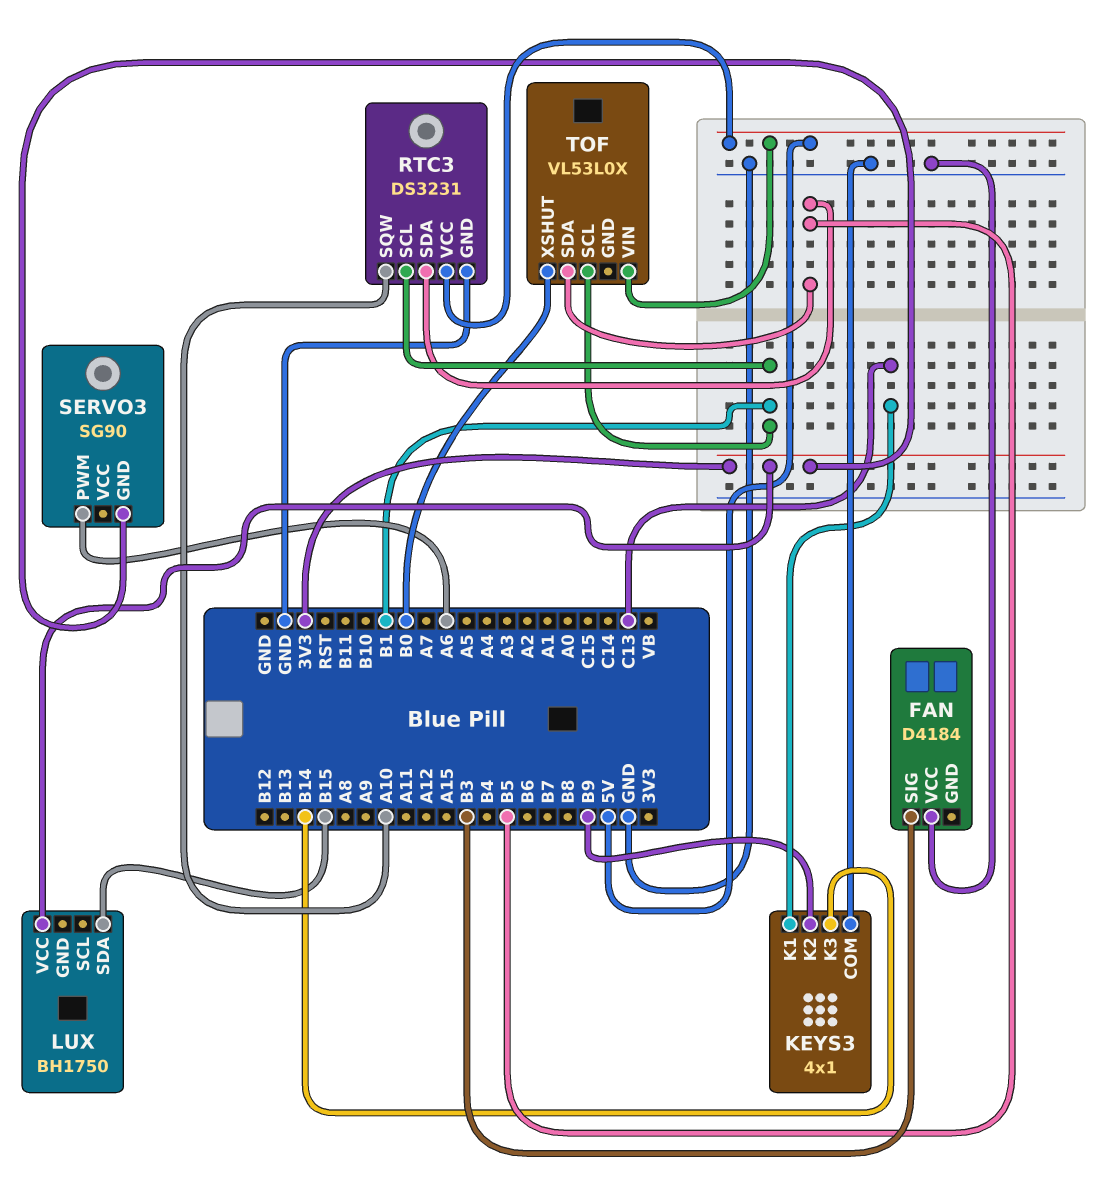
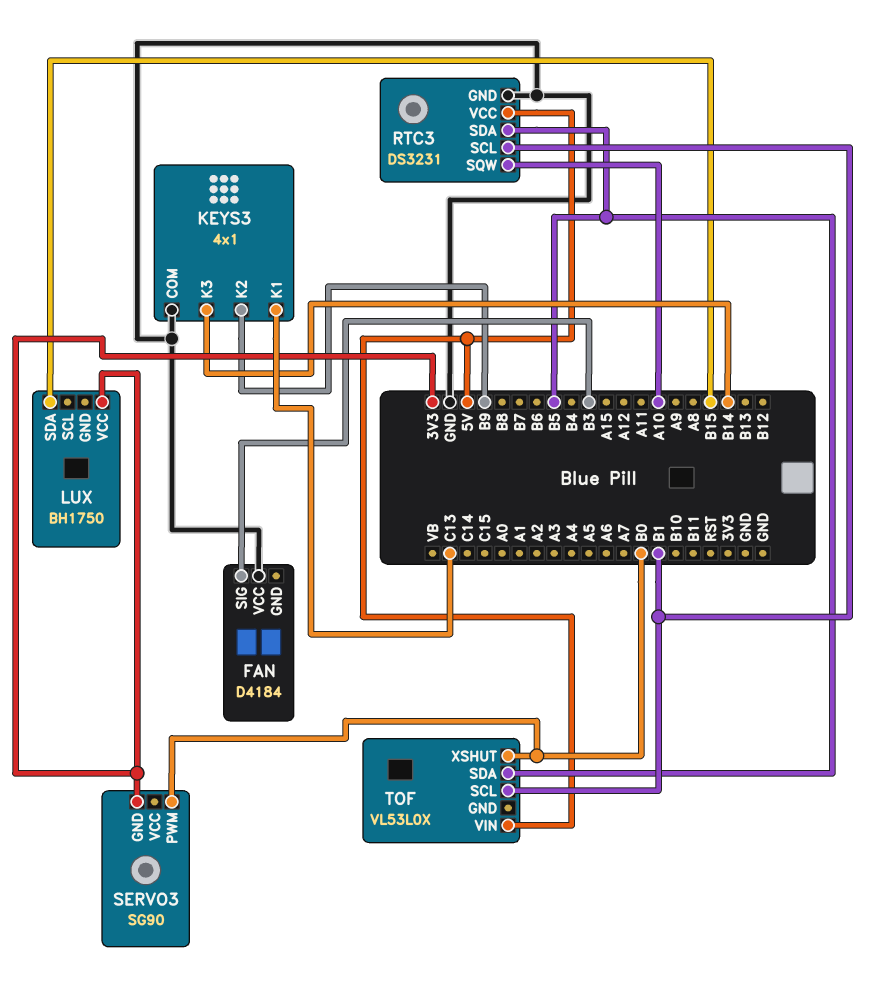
SERVO3 pin PWM: A6 -> B0

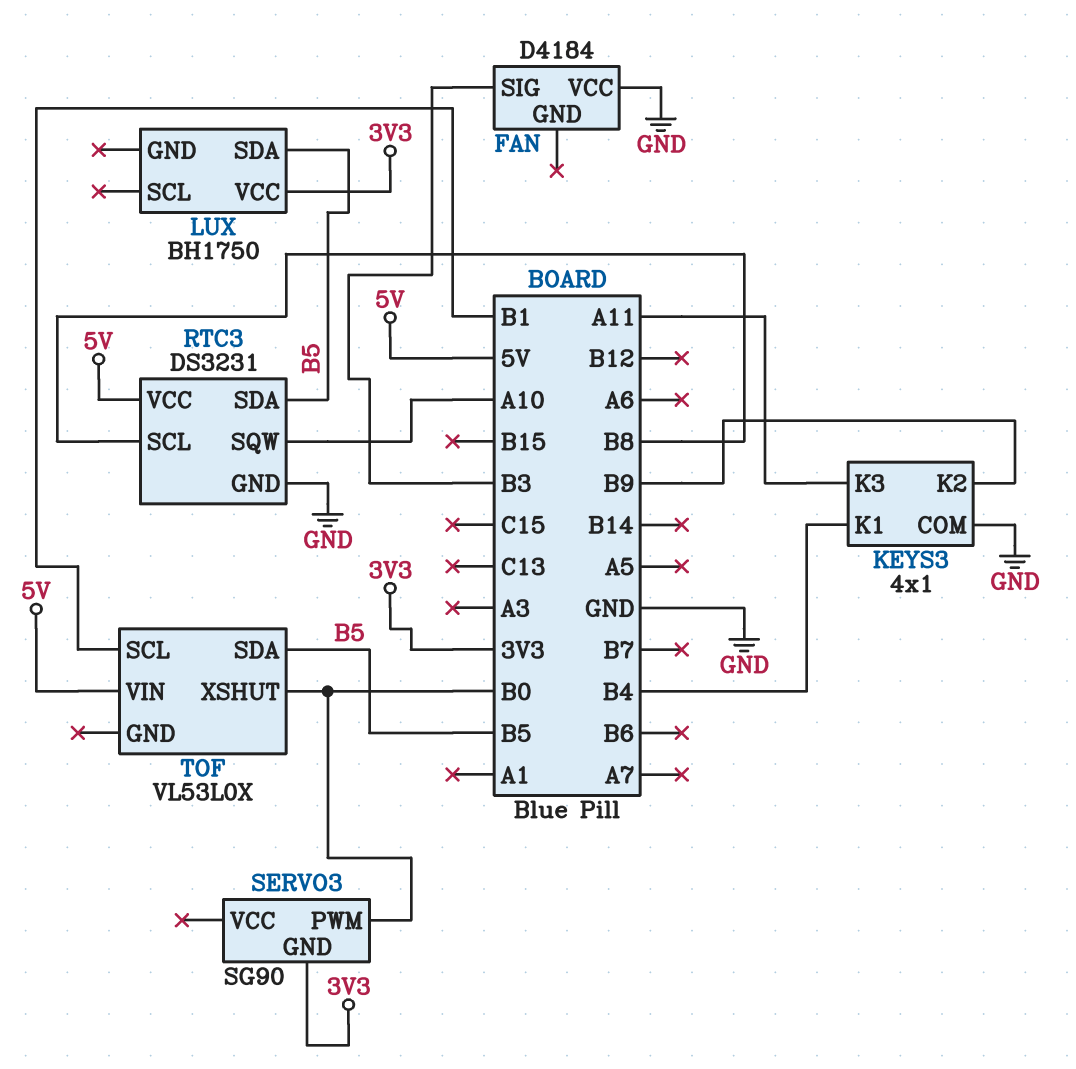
KEYS3 pin K1: C13 -> B4
KEYS3 pin K3: B14 -> A11
LUX pin SDA: B15 -> B5
RTC3 pin SCL: B1 -> B8

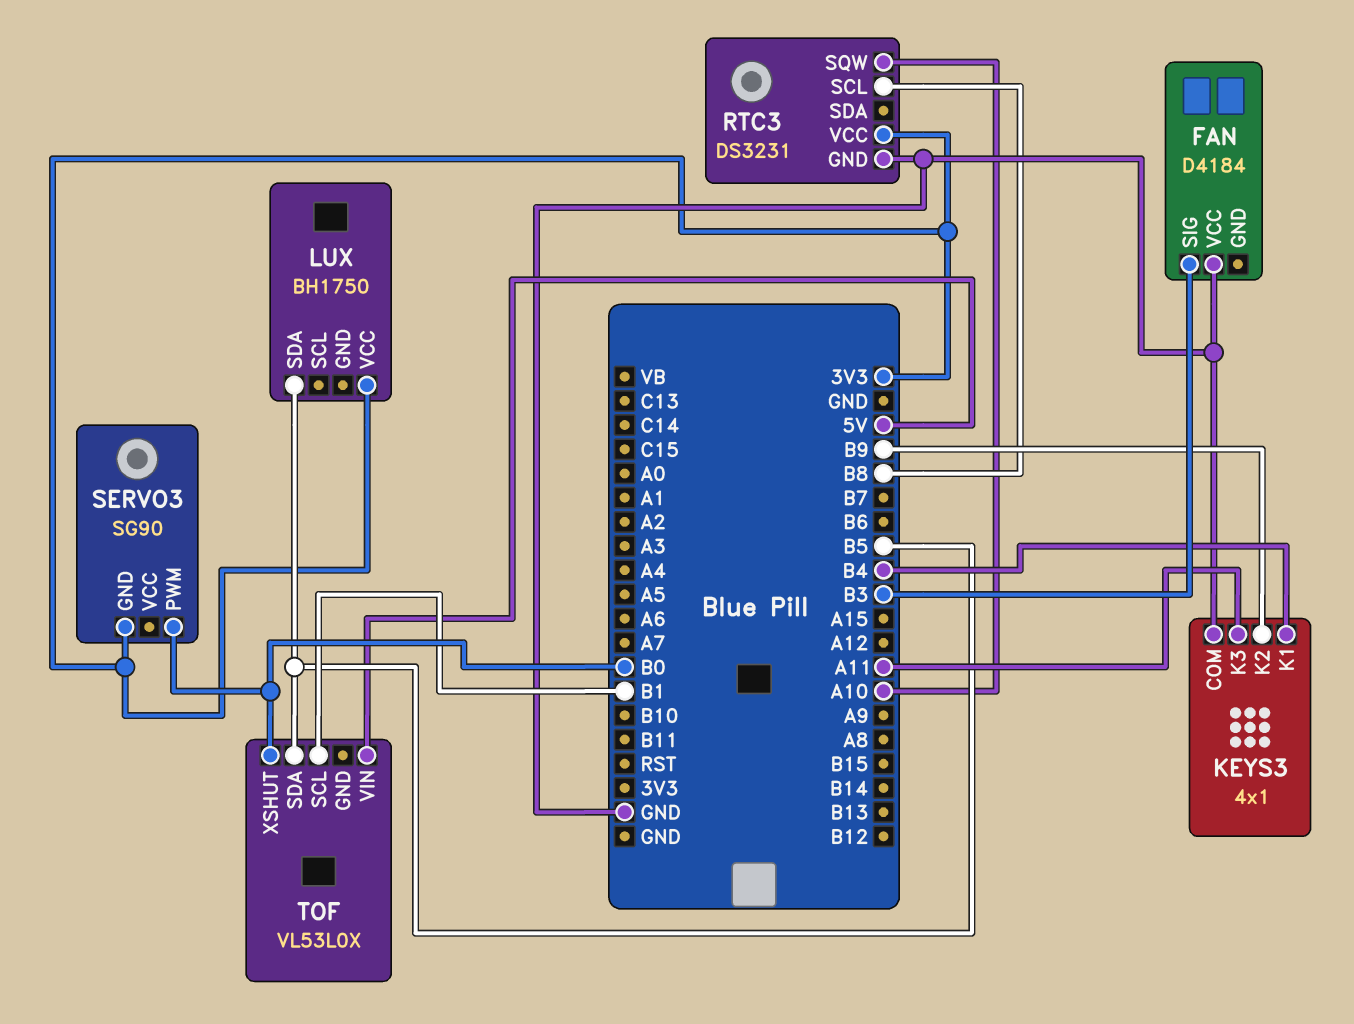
RTC3 pin SDA: B5 -> none
RTC3 pin VCC: 5V -> 3V3

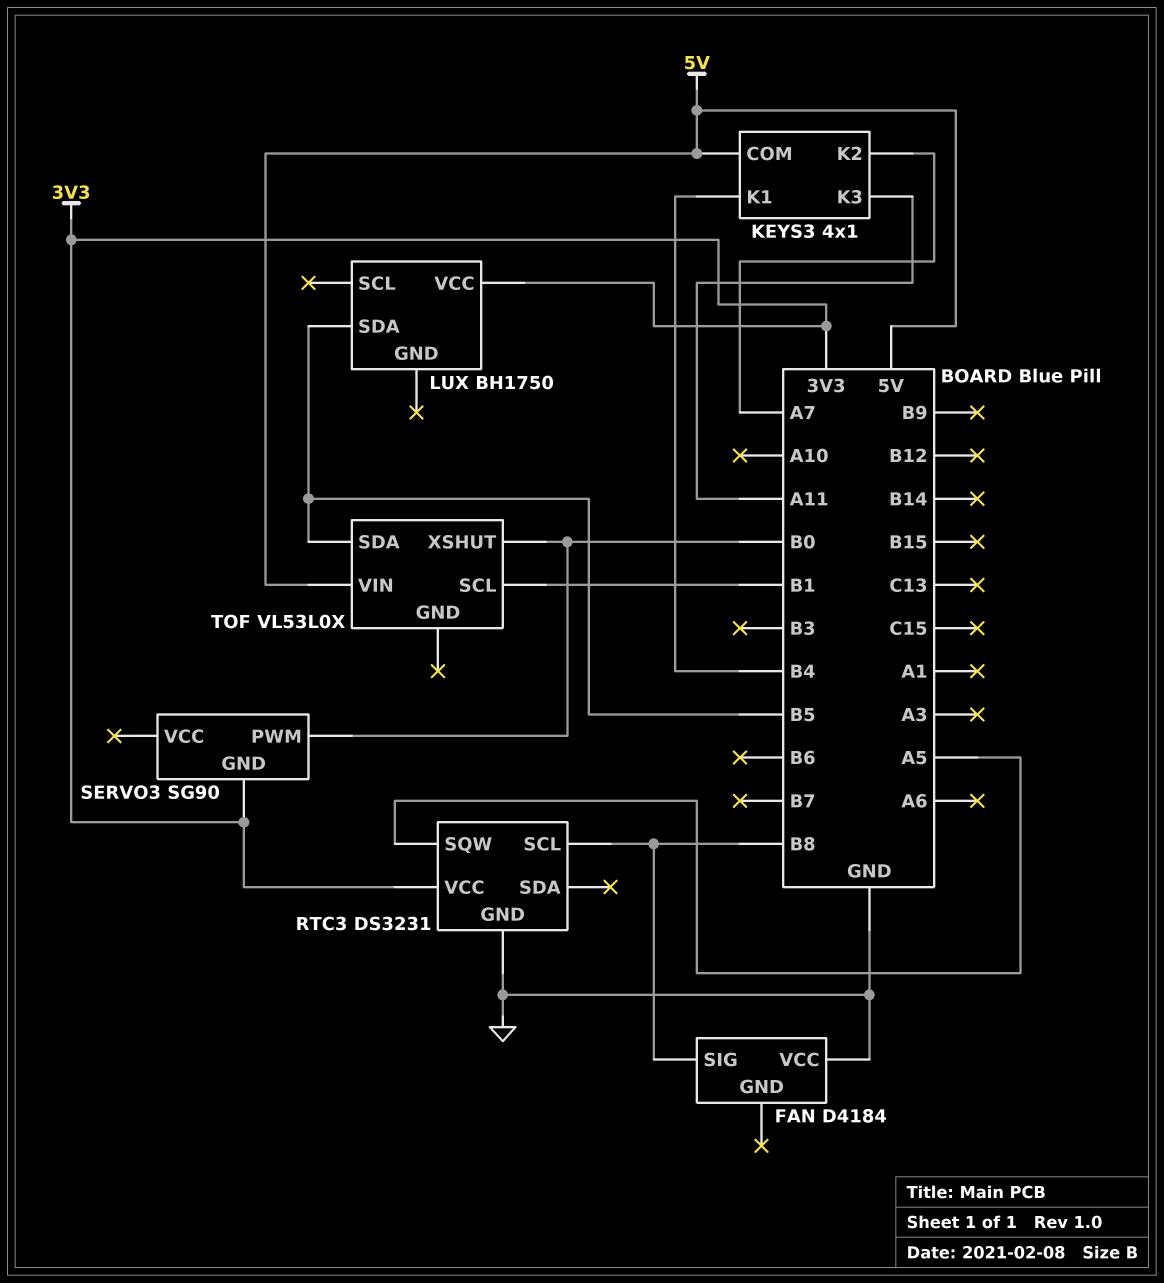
FAN pin SIG: B3 -> B8
KEYS3 pin COM: GND -> 5V
KEYS3 pin K2: B9 -> A7
RTC3 pin SQW: A10 -> A5

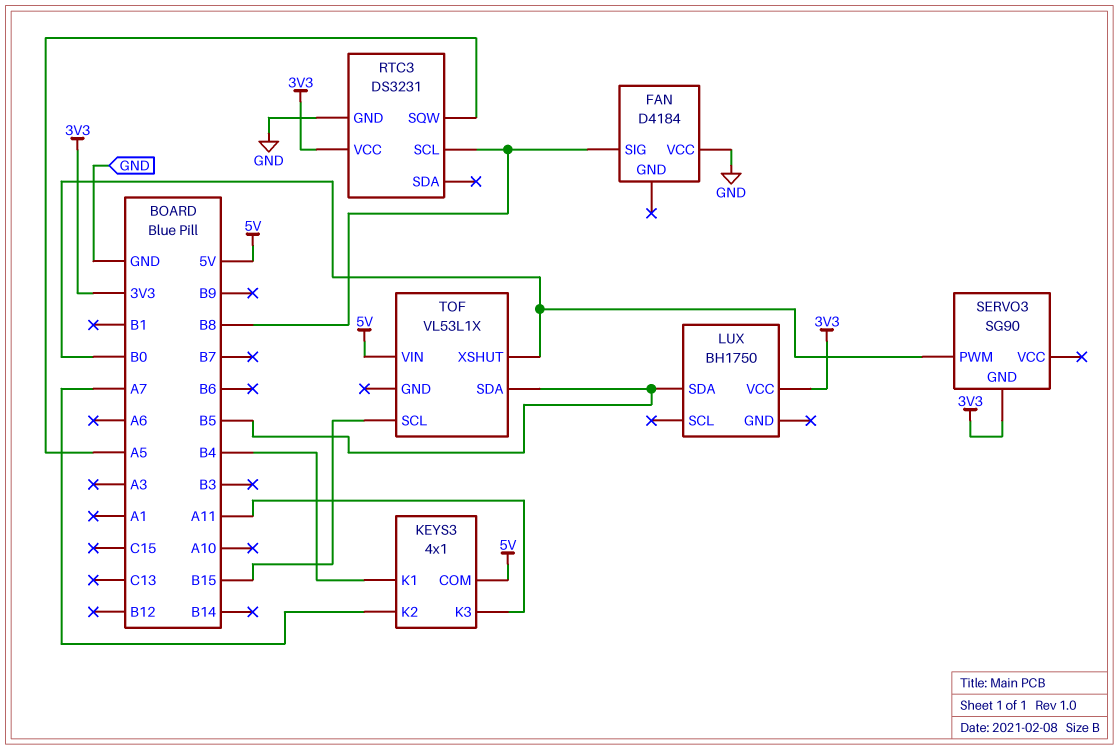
TOF: VL53L0X -> VL53L1X
TOF pin SCL: B1 -> B15

